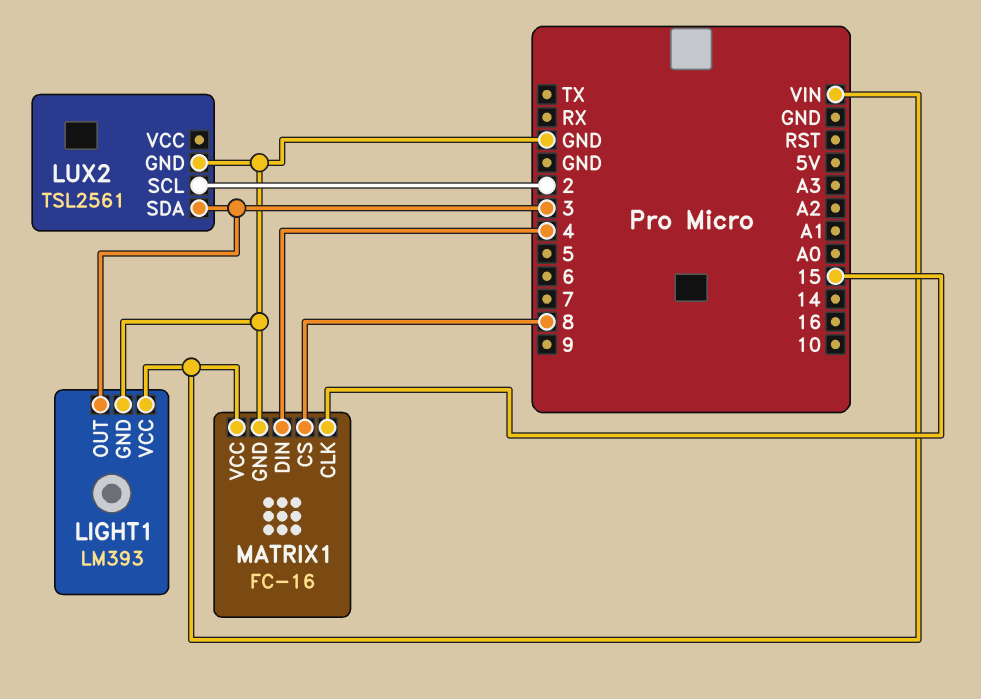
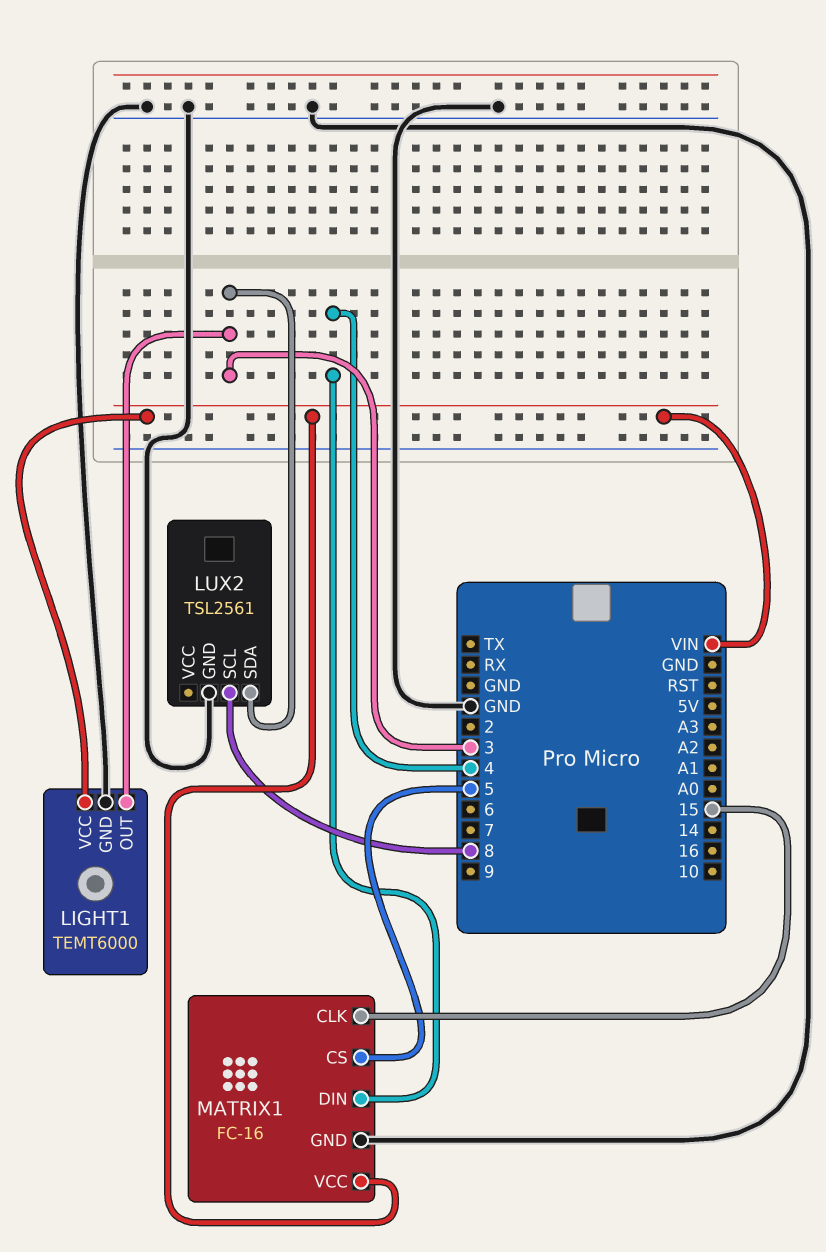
LIGHT1: LM393 -> TEMT6000
LUX2 pin SCL: 2 -> 8
MATRIX1 pin CS: 8 -> 5

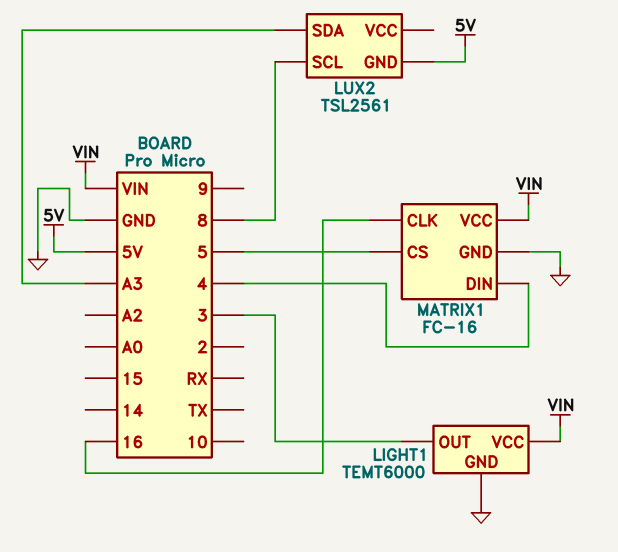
LUX2 pin GND: GND -> 5V
LUX2 pin SDA: 3 -> A3
MATRIX1 pin CLK: 15 -> 16

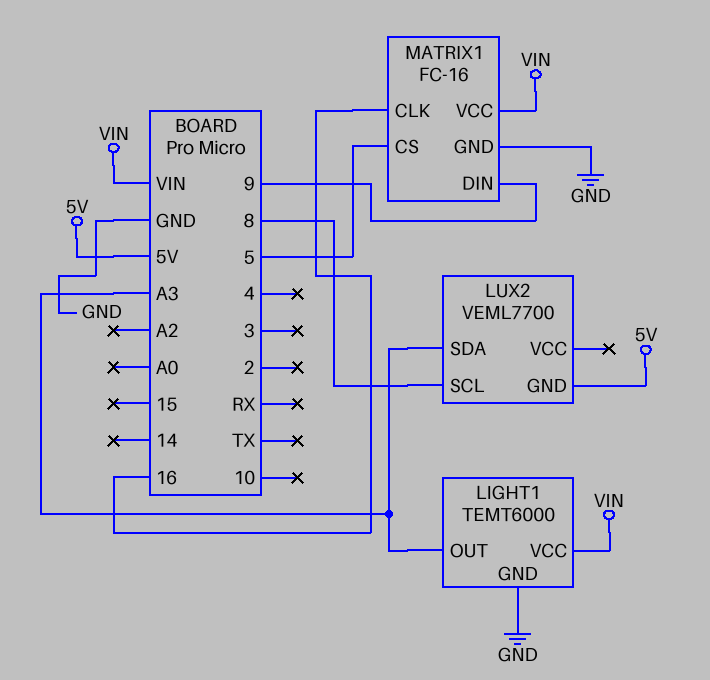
LIGHT1 pin OUT: 3 -> A3
LUX2: TSL2561 -> VEML7700
MATRIX1 pin DIN: 4 -> 9

